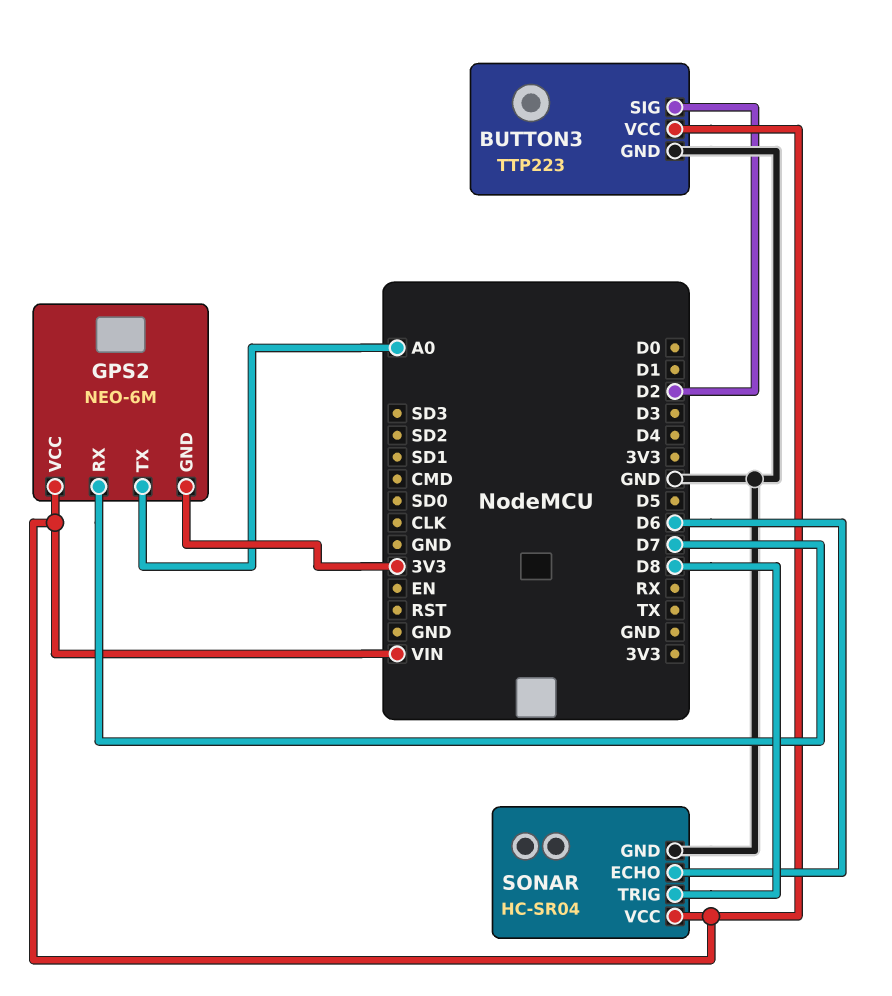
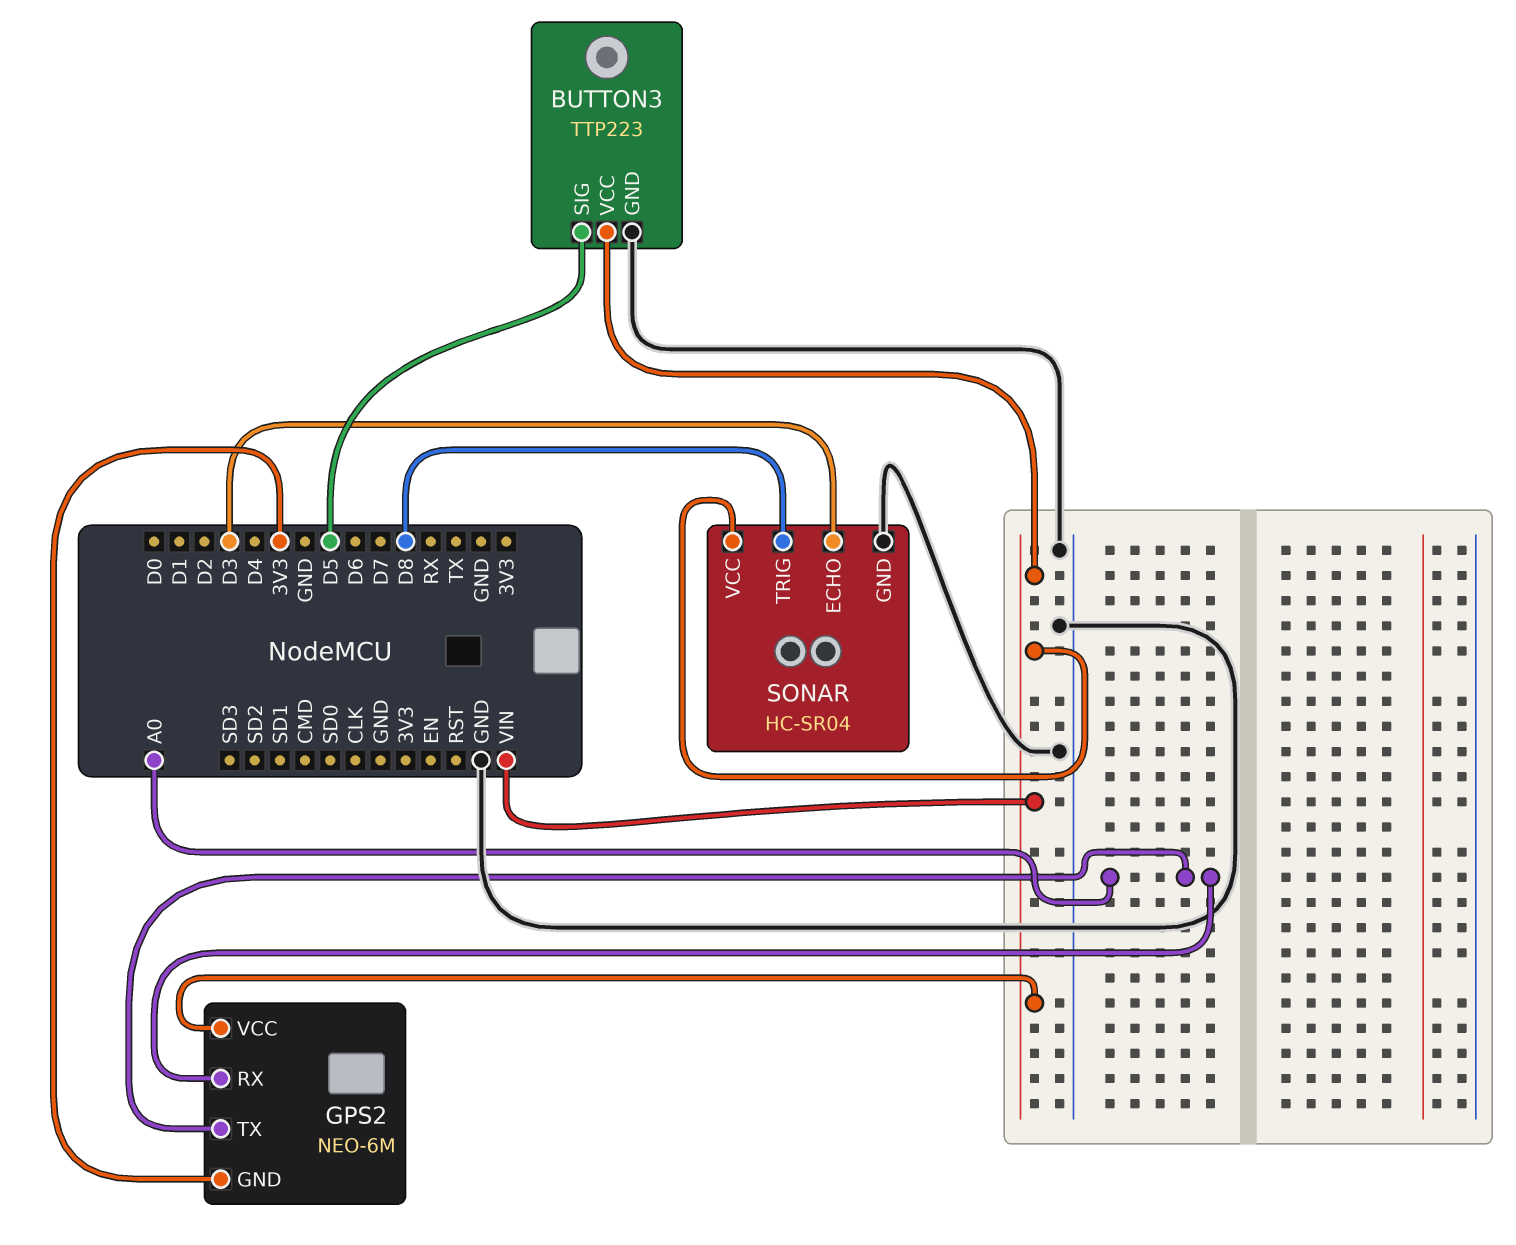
BUTTON3 pin SIG: D2 -> D5
GPS2 pin RX: D7 -> A0
SONAR pin ECHO: D6 -> D3

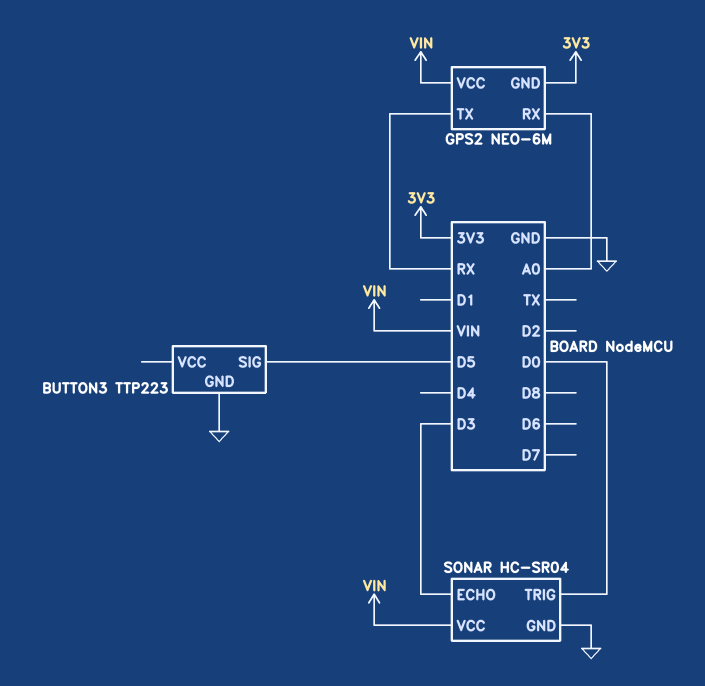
BUTTON3 pin VCC: VIN -> none
GPS2 pin TX: A0 -> RX
SONAR pin TRIG: D8 -> D0

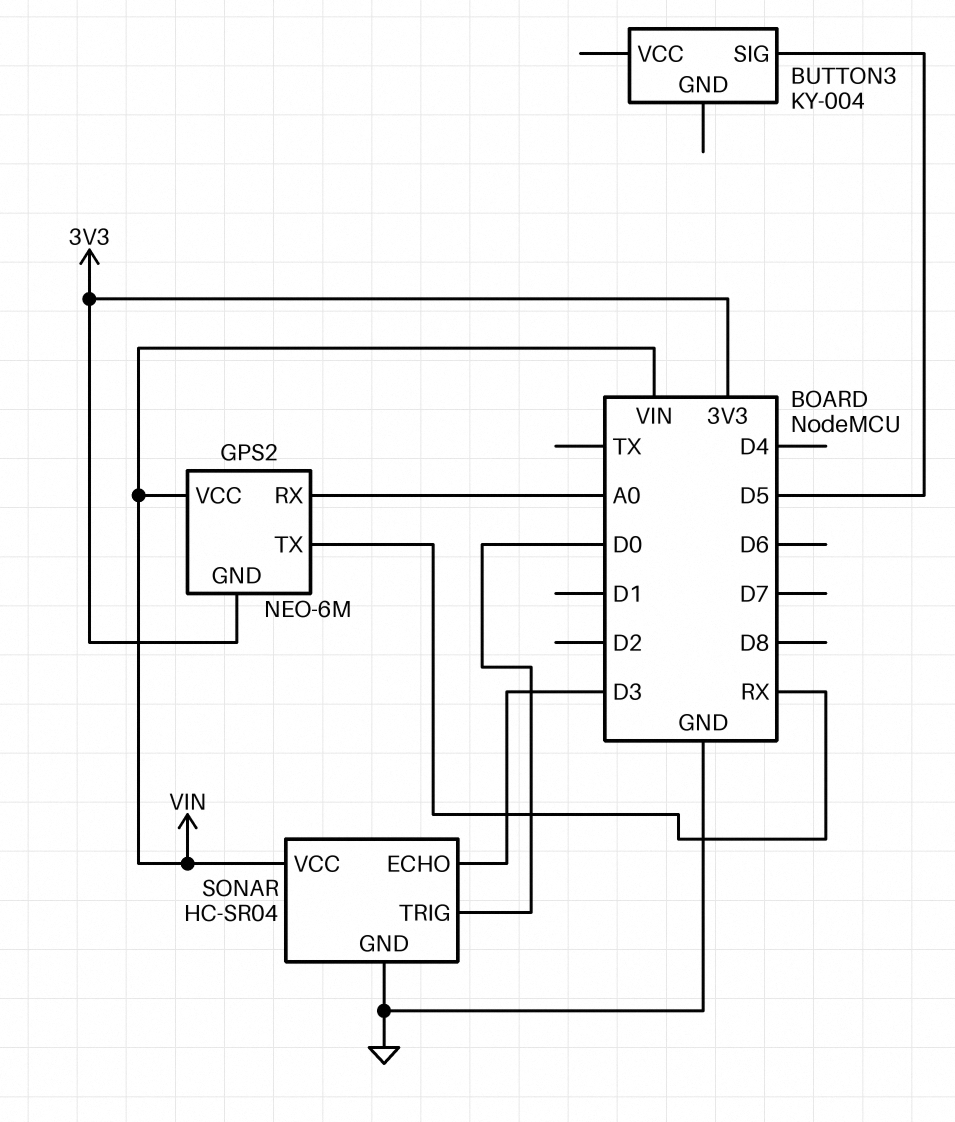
BUTTON3: TTP223 -> KY-004
BUTTON3 pin GND: GND -> none

